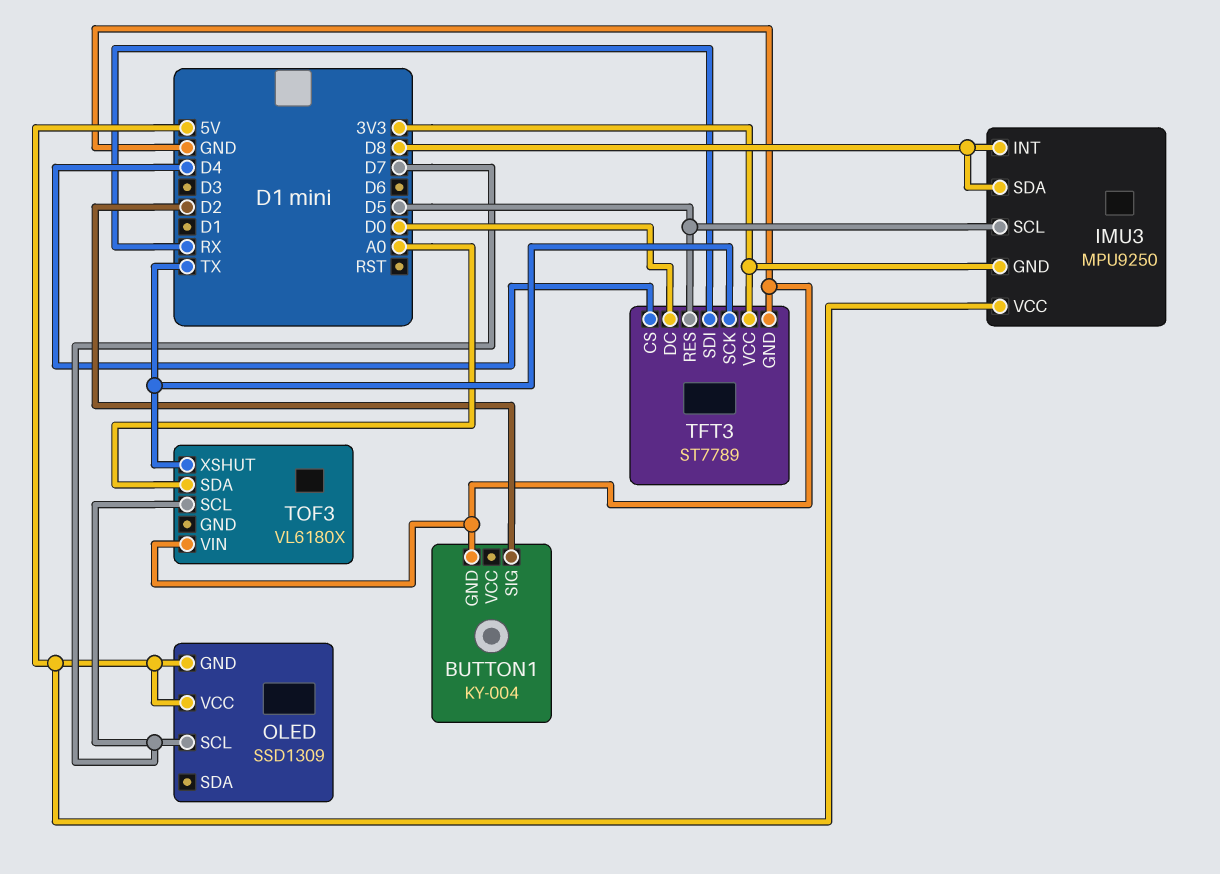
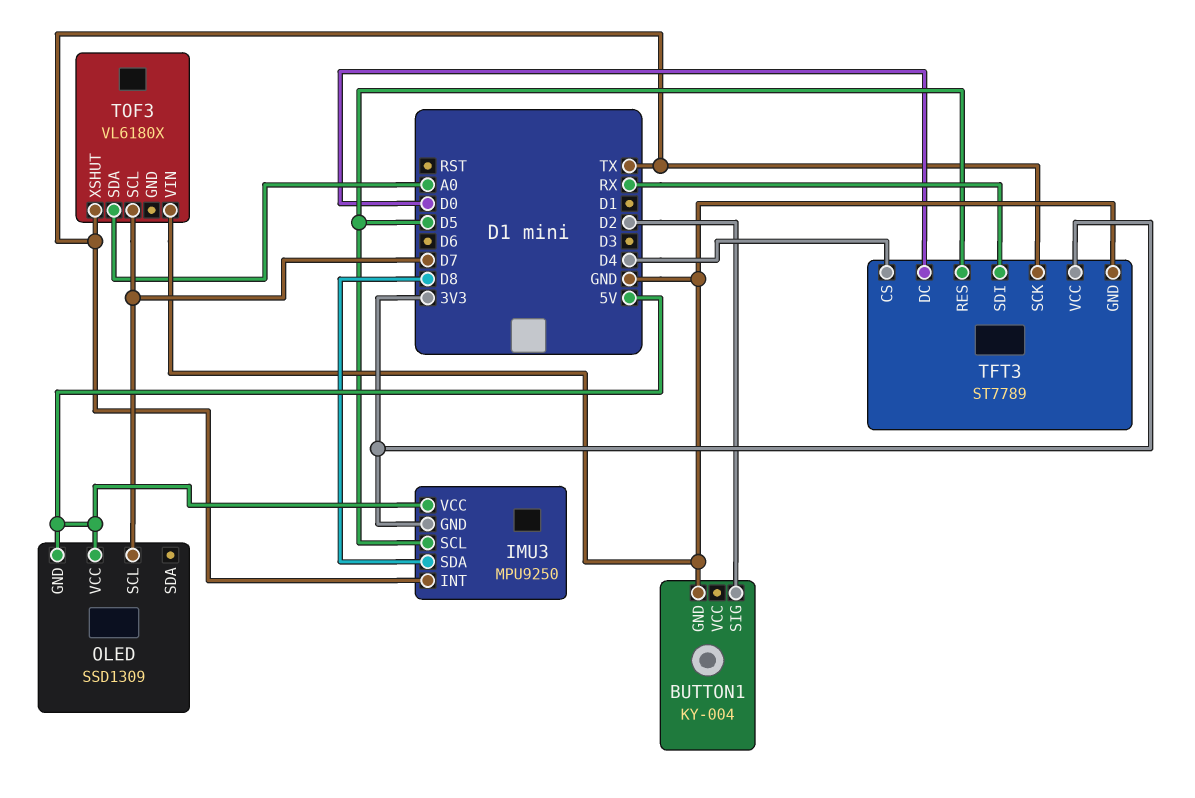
IMU3 pin INT: D8 -> TX

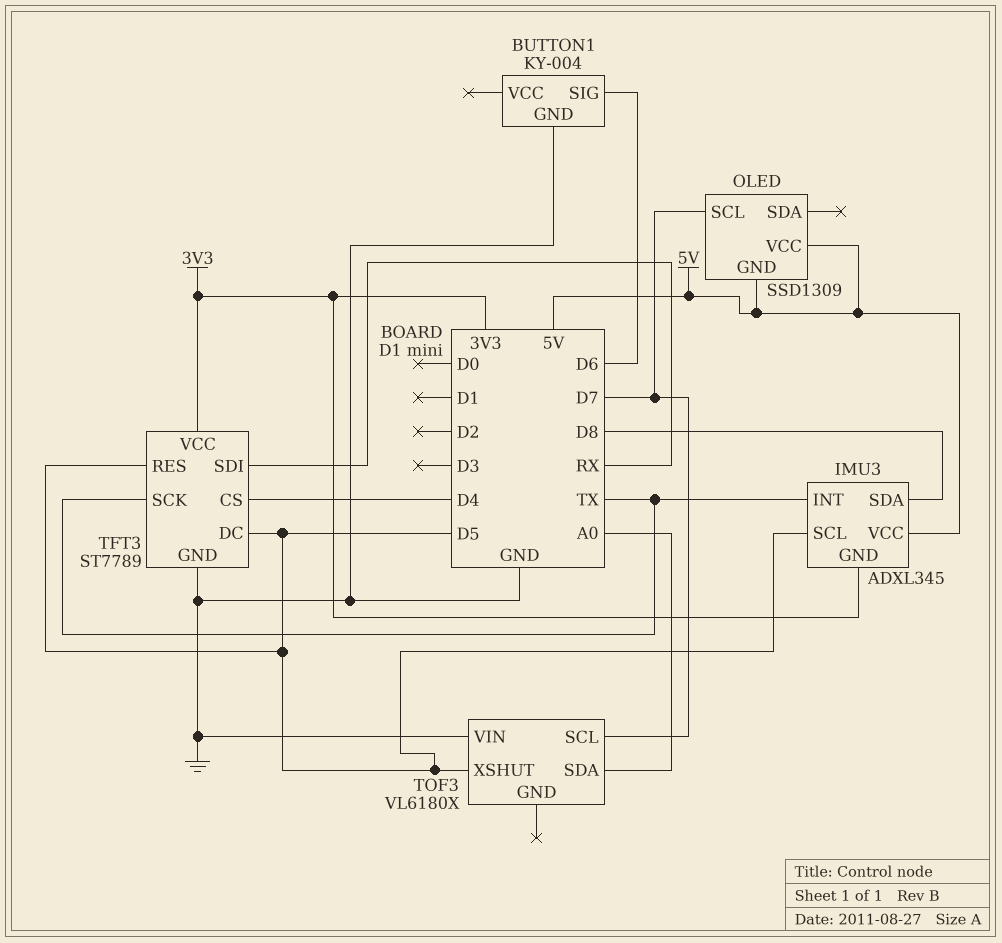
BUTTON1 pin SIG: D2 -> D6
IMU3: MPU9250 -> ADXL345
TFT3 pin DC: D0 -> D5
TOF3 pin XSHUT: TX -> D5

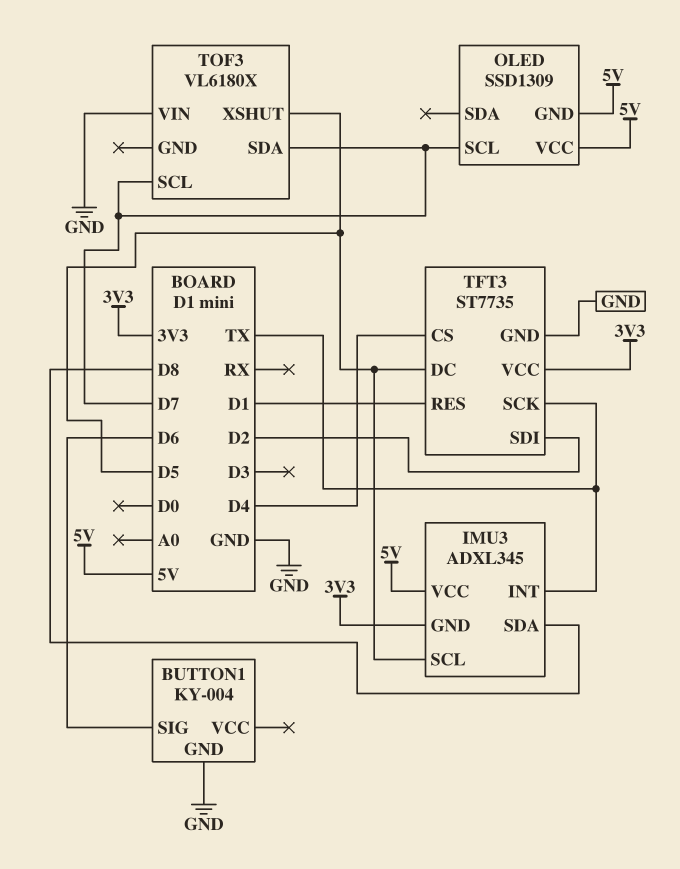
TFT3: ST7789 -> ST7735
TFT3 pin RES: D5 -> D1
TFT3 pin SDI: RX -> D2
TOF3 pin SDA: A0 -> D7

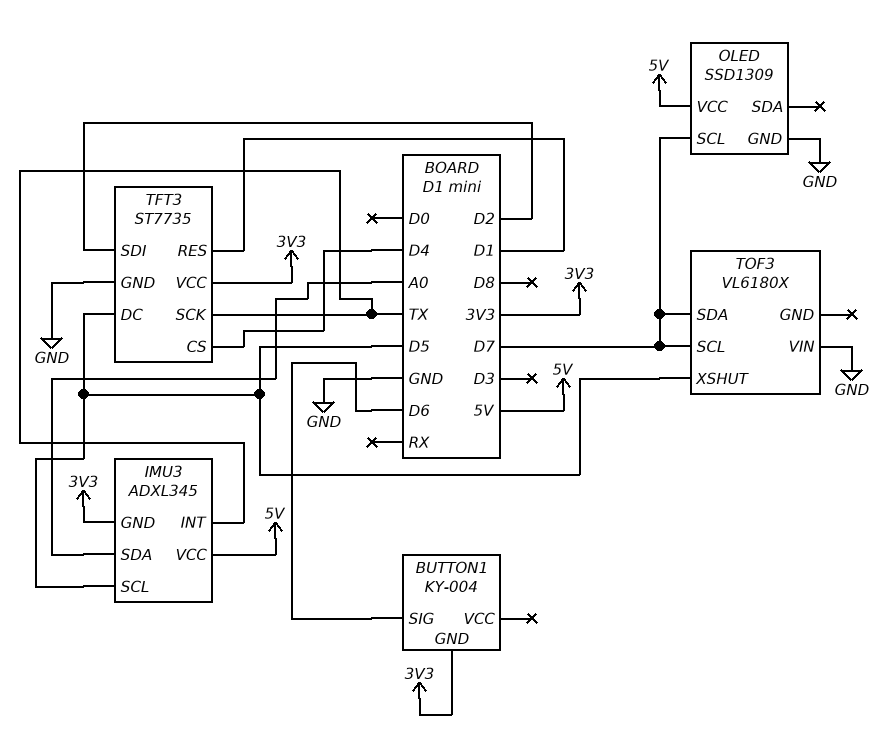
BUTTON1 pin GND: GND -> 3V3
IMU3 pin SDA: D8 -> A0
OLED pin GND: 5V -> GND

